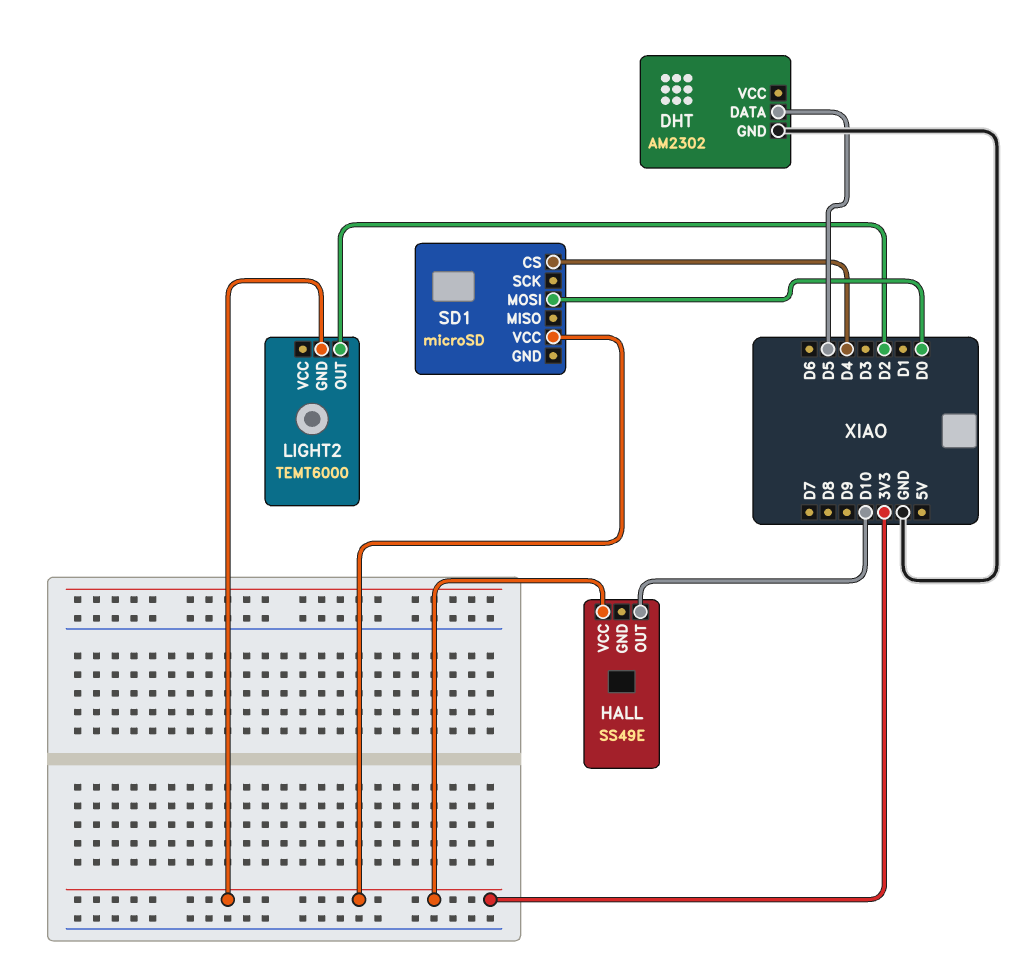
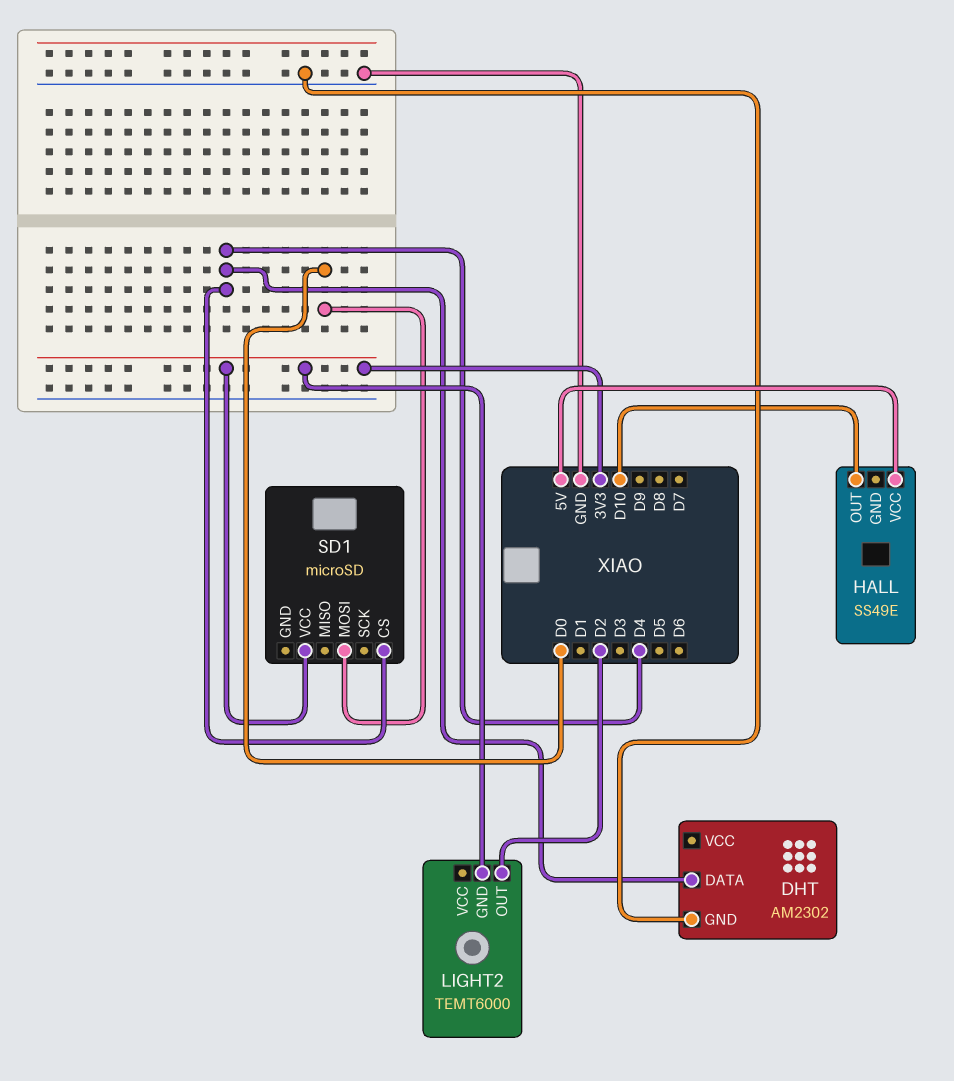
DHT pin DATA: D5 -> D4
HALL pin VCC: 3V3 -> 5V

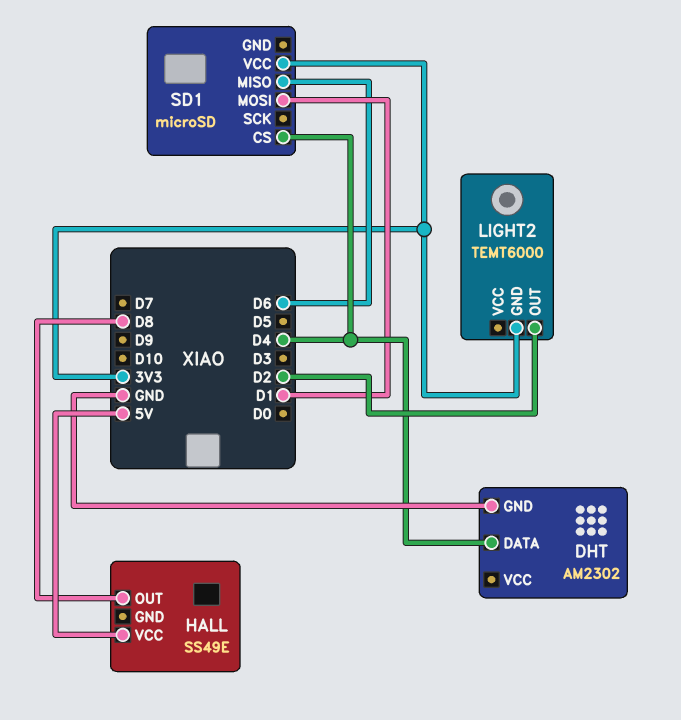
HALL pin OUT: D10 -> D8
SD1 pin MISO: none -> D6
SD1 pin MOSI: D0 -> D1

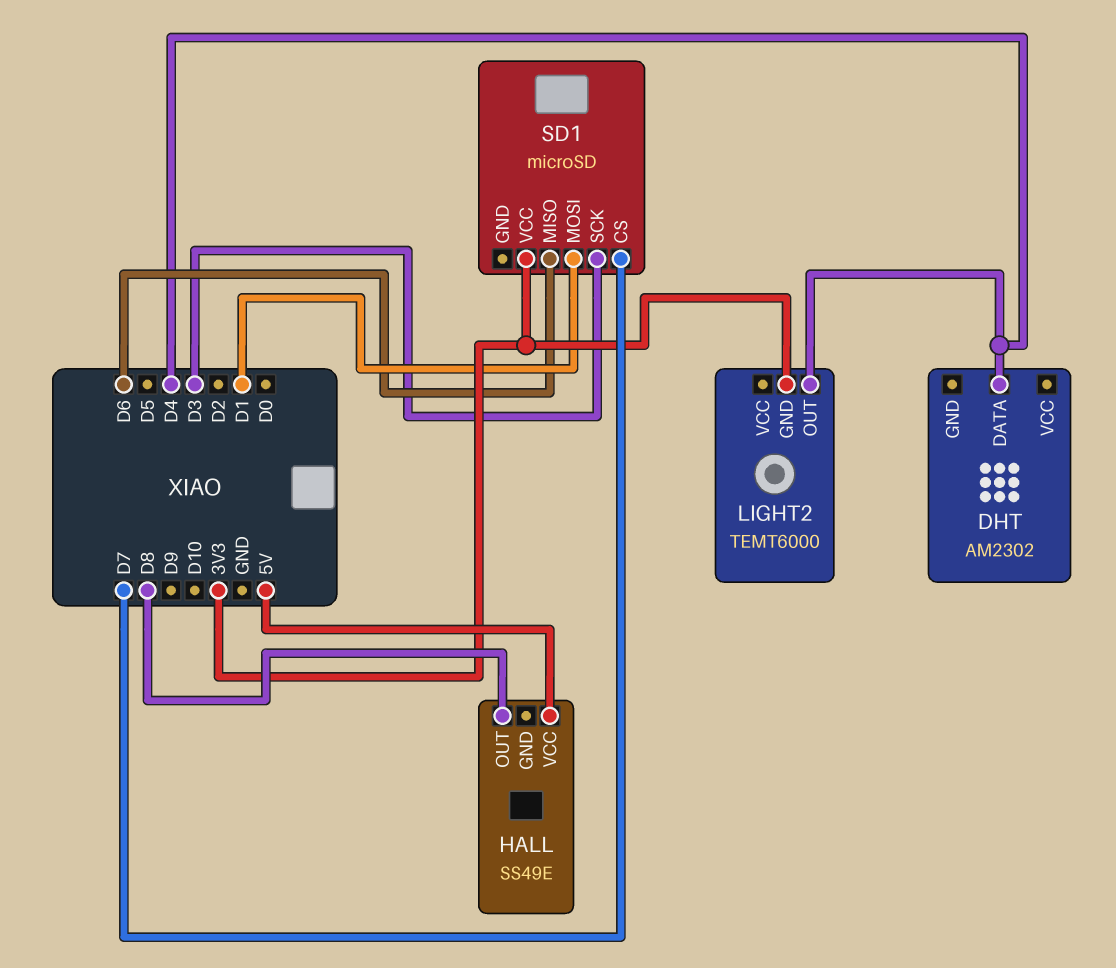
DHT pin GND: GND -> none
LIGHT2 pin OUT: D2 -> D4
SD1 pin CS: D4 -> D7
SD1 pin SCK: none -> D3

